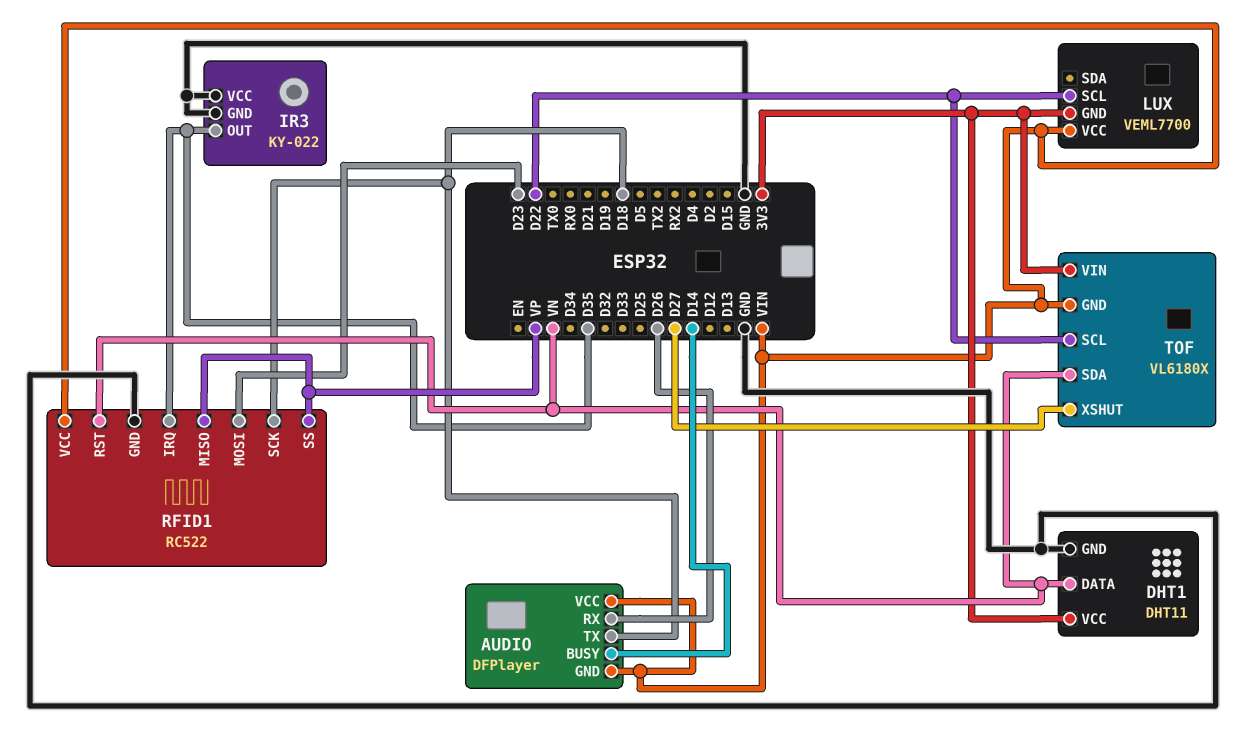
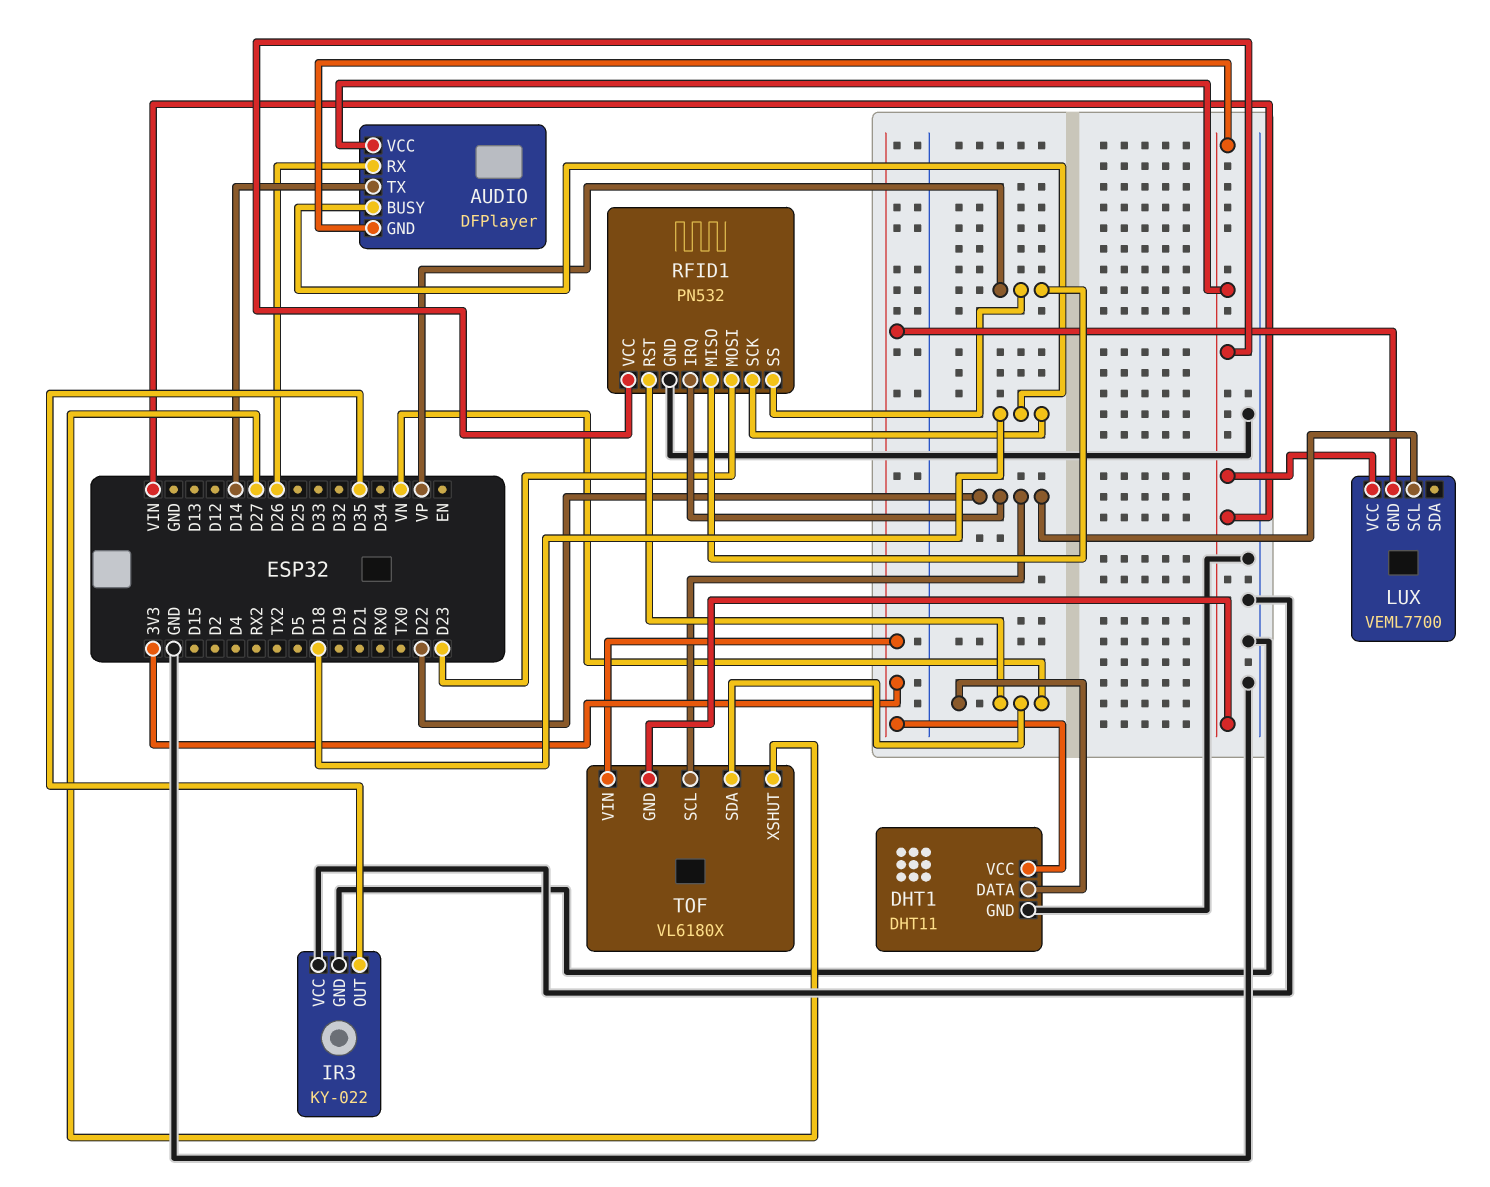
AUDIO pin BUSY: D14 -> D18
AUDIO pin TX: D18 -> D14
RFID1: RC522 -> PN532
RFID1 pin IRQ: D35 -> D22

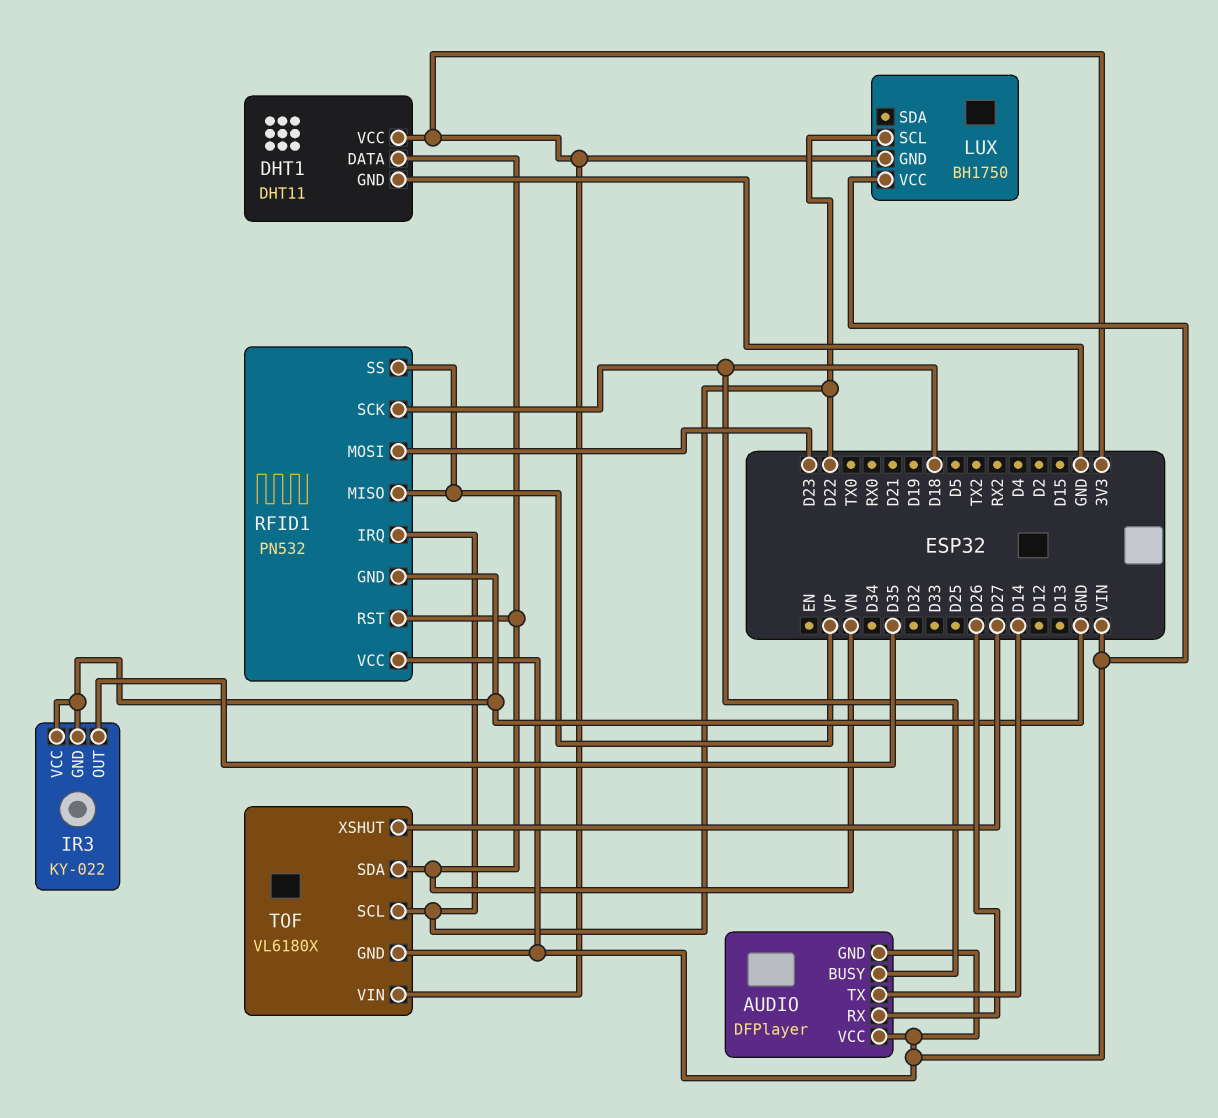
LUX: VEML7700 -> BH1750

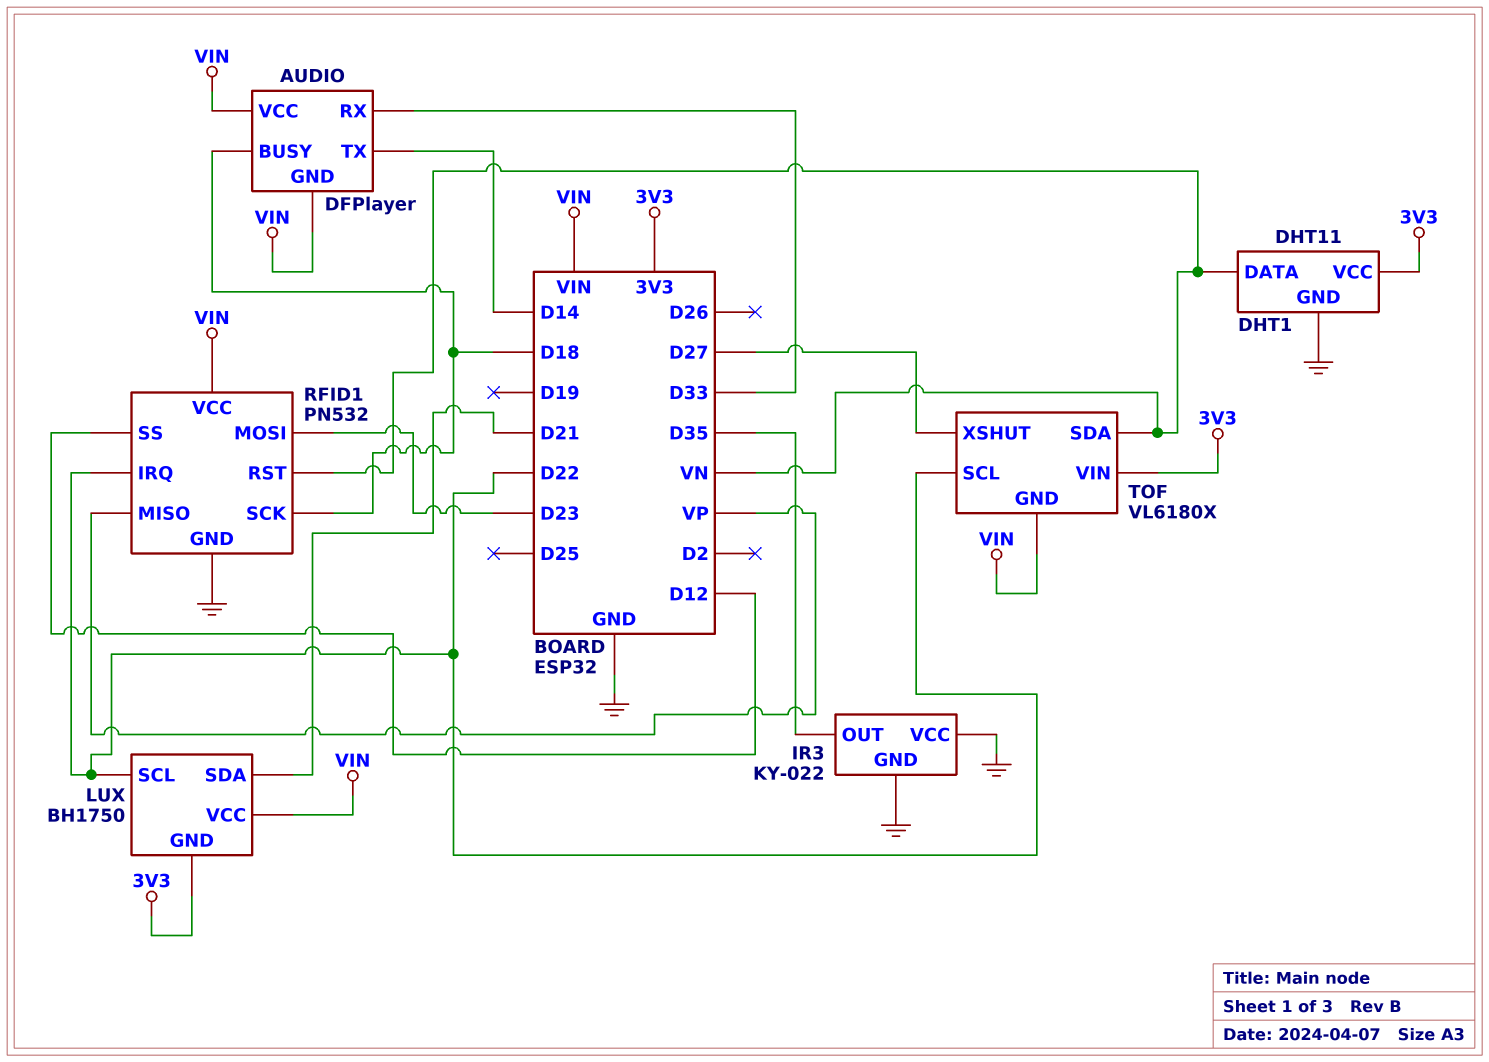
AUDIO pin RX: D26 -> D33
LUX pin SDA: none -> D21
RFID1 pin SS: VP -> D12

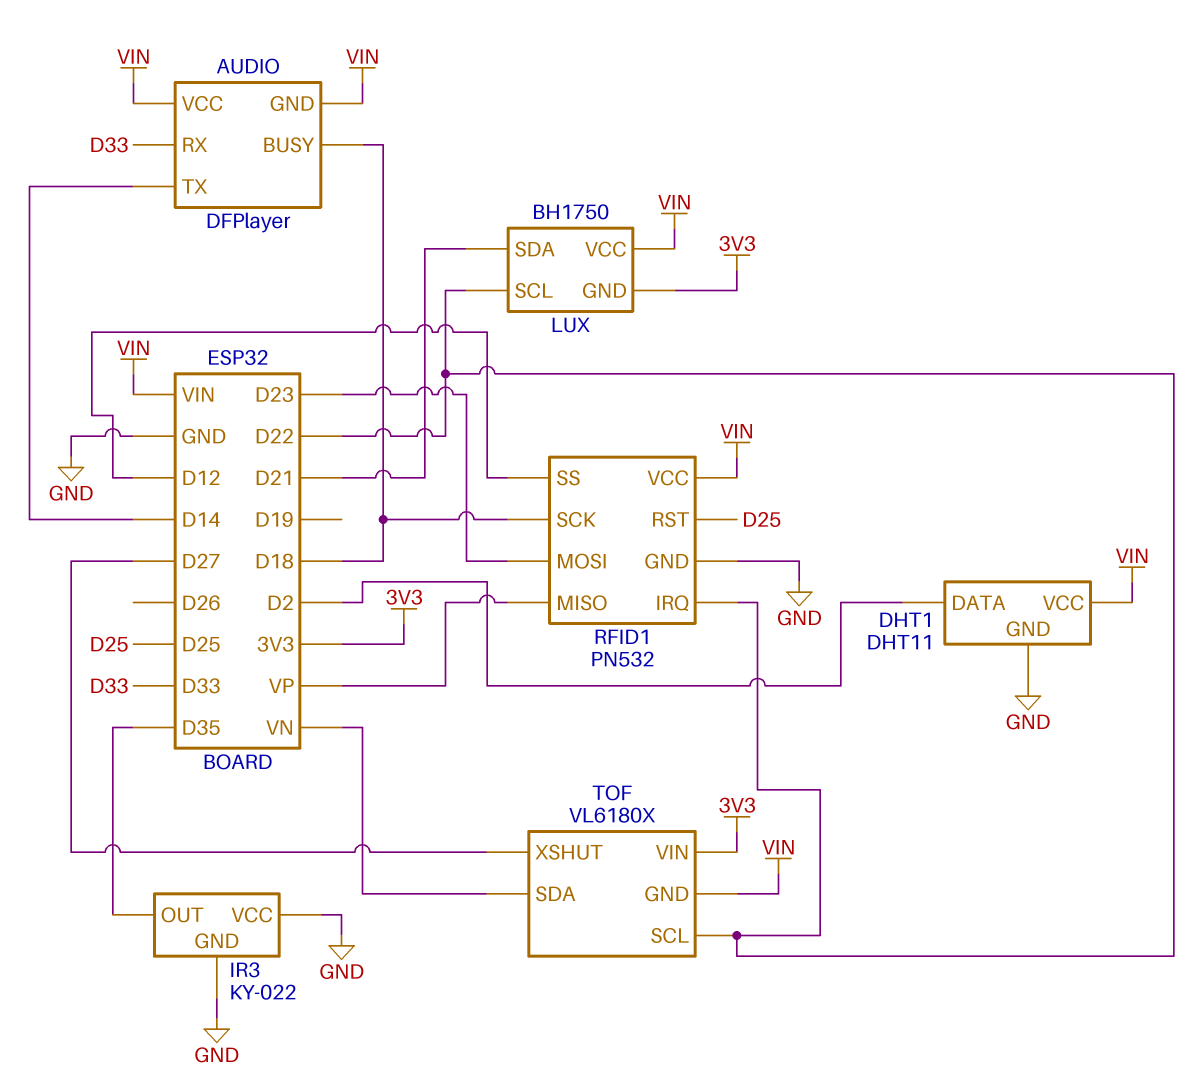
DHT1 pin DATA: VN -> D2
DHT1 pin VCC: 3V3 -> VIN
RFID1 pin RST: VN -> D25

